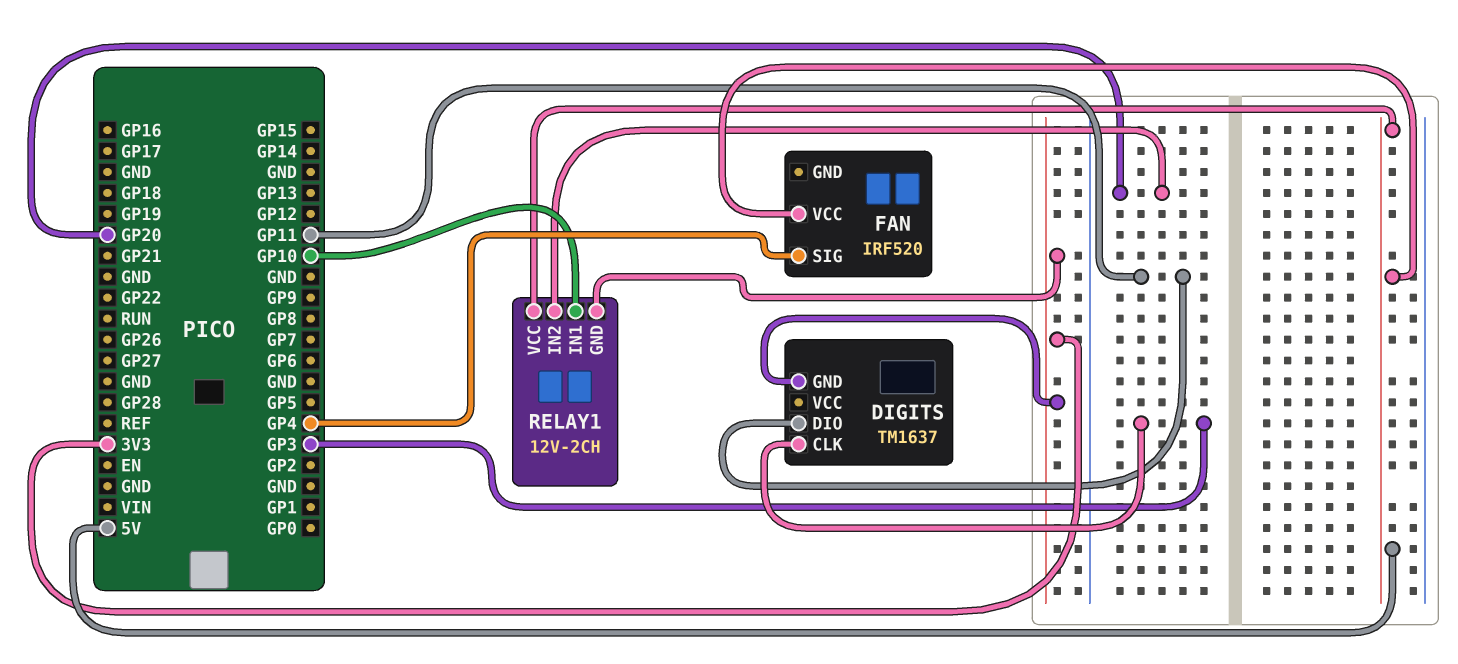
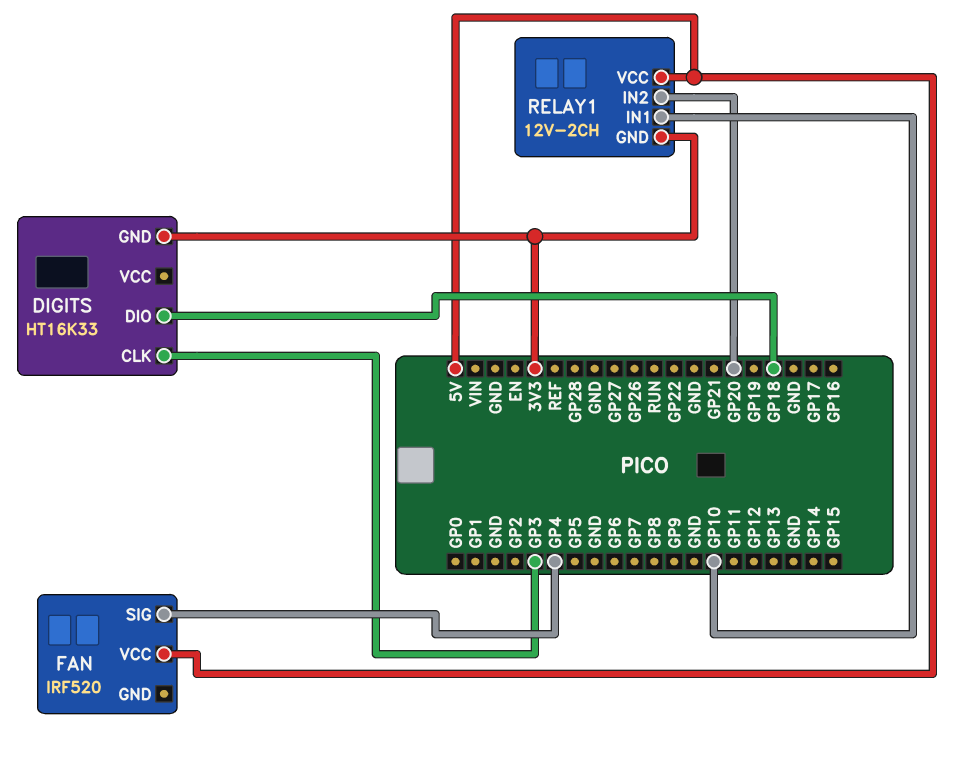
DIGITS: TM1637 -> HT16K33
DIGITS pin DIO: GP11 -> GP18

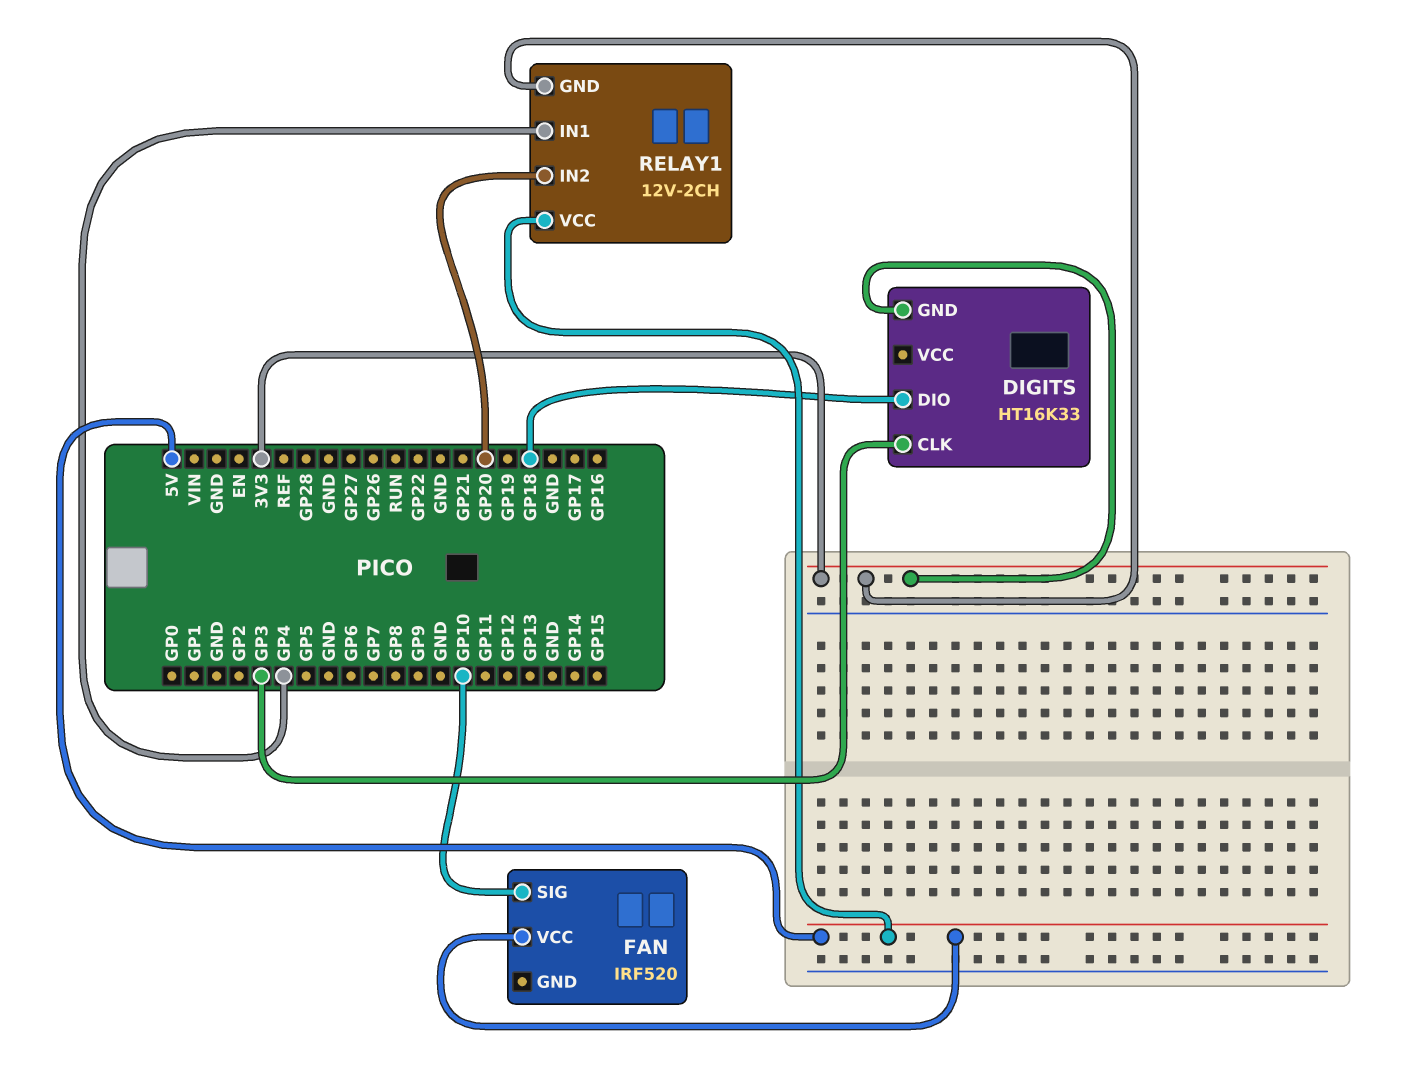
FAN pin SIG: GP4 -> GP10
RELAY1 pin IN1: GP10 -> GP4

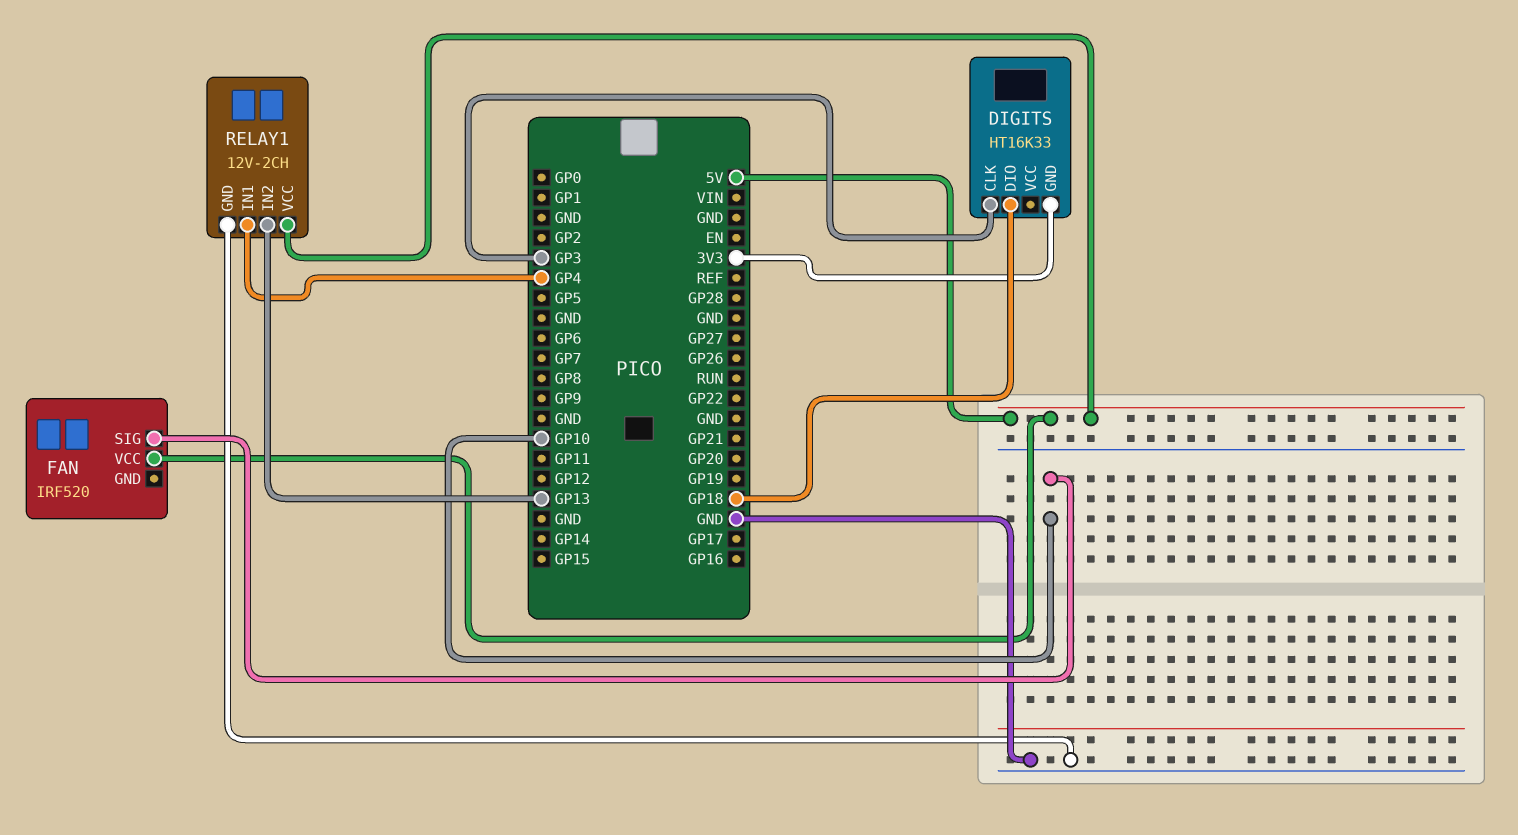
RELAY1 pin GND: 3V3 -> GND
RELAY1 pin IN2: GP20 -> GP13

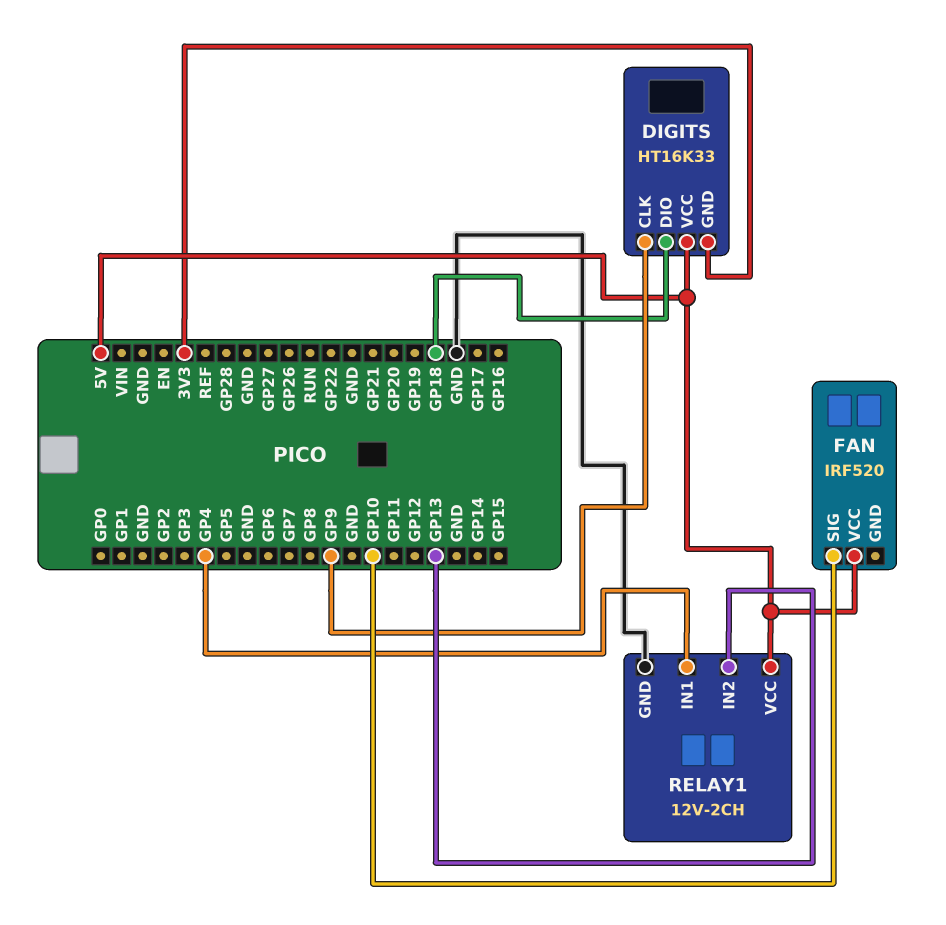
DIGITS pin CLK: GP3 -> GP9
DIGITS pin VCC: none -> 5V

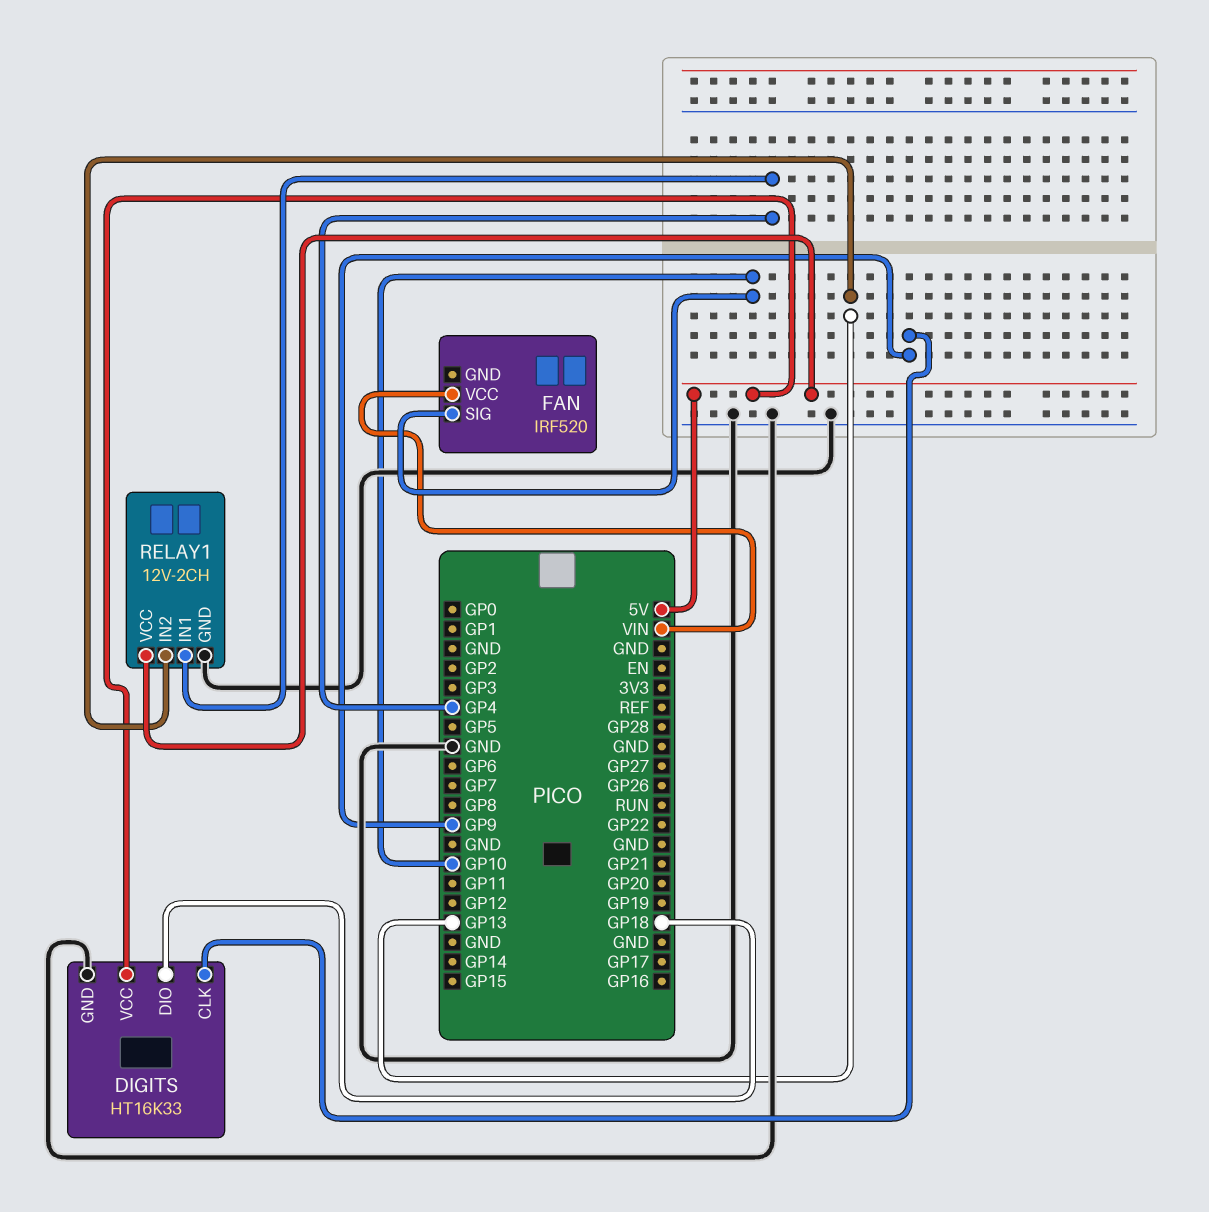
DIGITS pin GND: 3V3 -> GND
FAN pin VCC: 5V -> VIN

